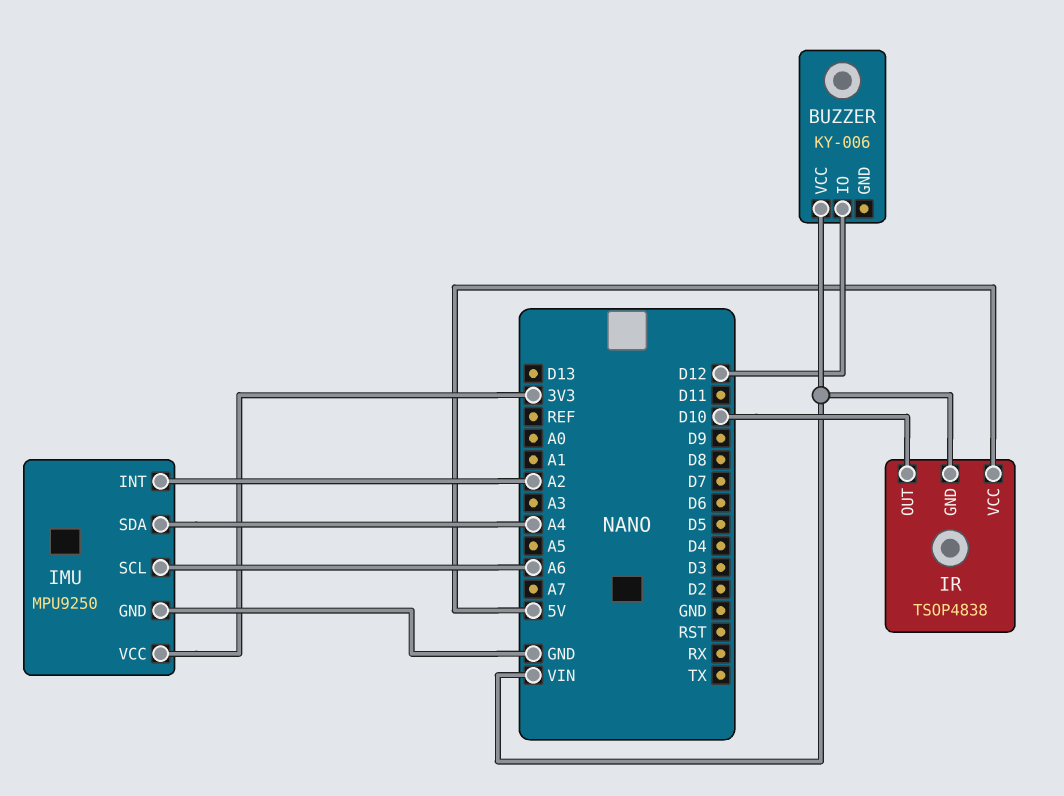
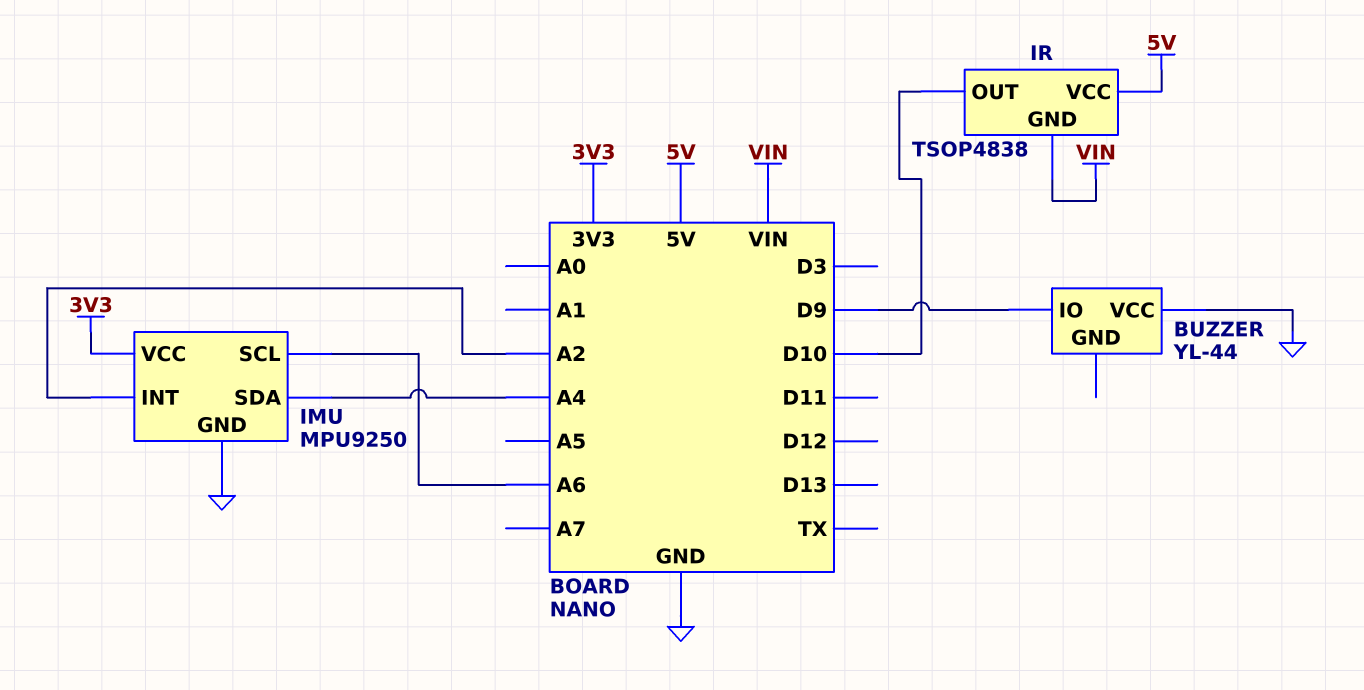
BUZZER: KY-006 -> YL-44
BUZZER pin IO: D12 -> D9
BUZZER pin VCC: VIN -> GND

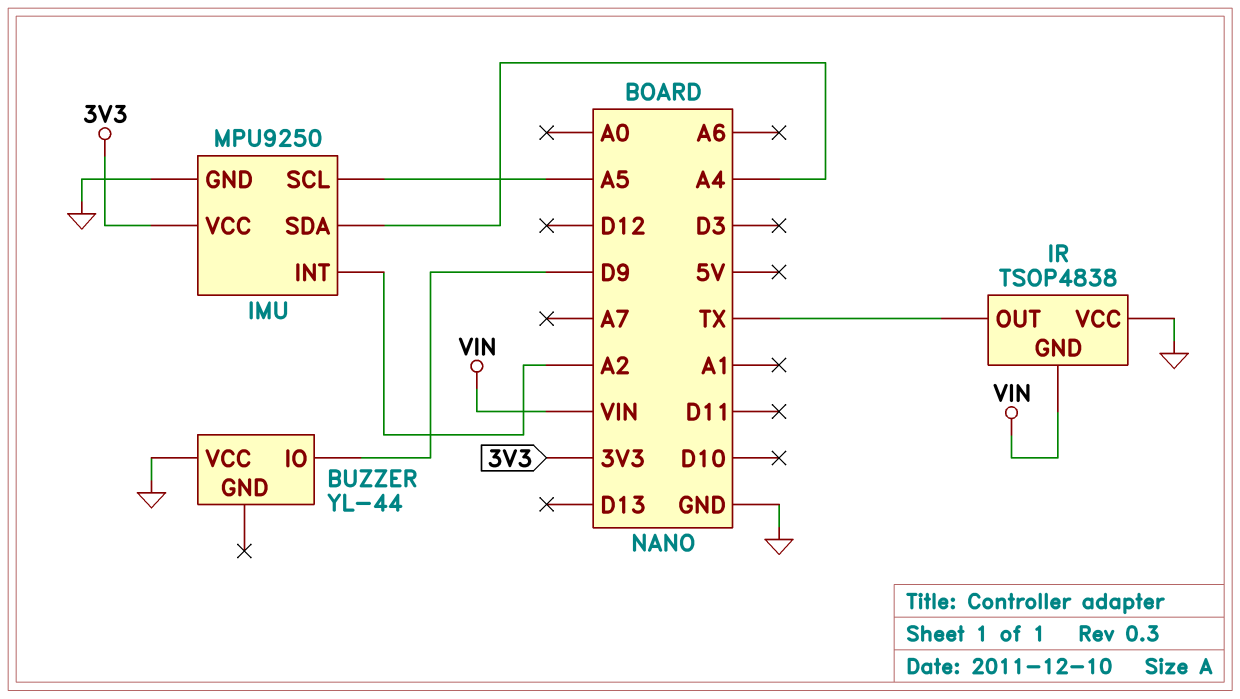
IMU pin SCL: A6 -> A5
IR pin OUT: D10 -> TX
IR pin VCC: 5V -> GND

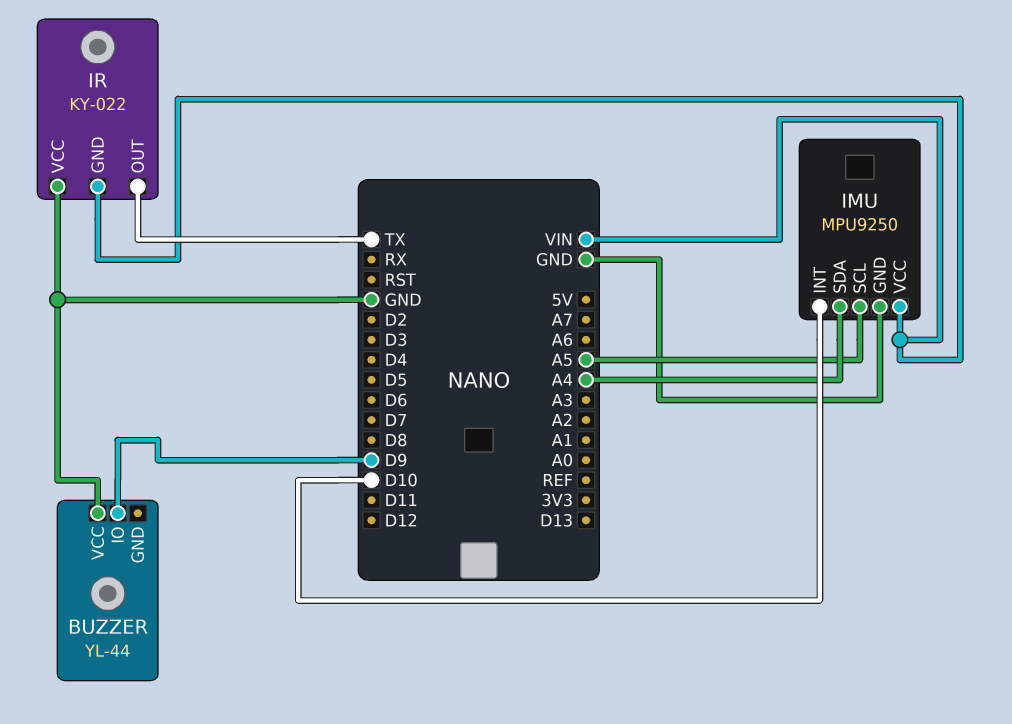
IMU pin INT: A2 -> D10
IMU pin VCC: 3V3 -> VIN
IR: TSOP4838 -> KY-022

